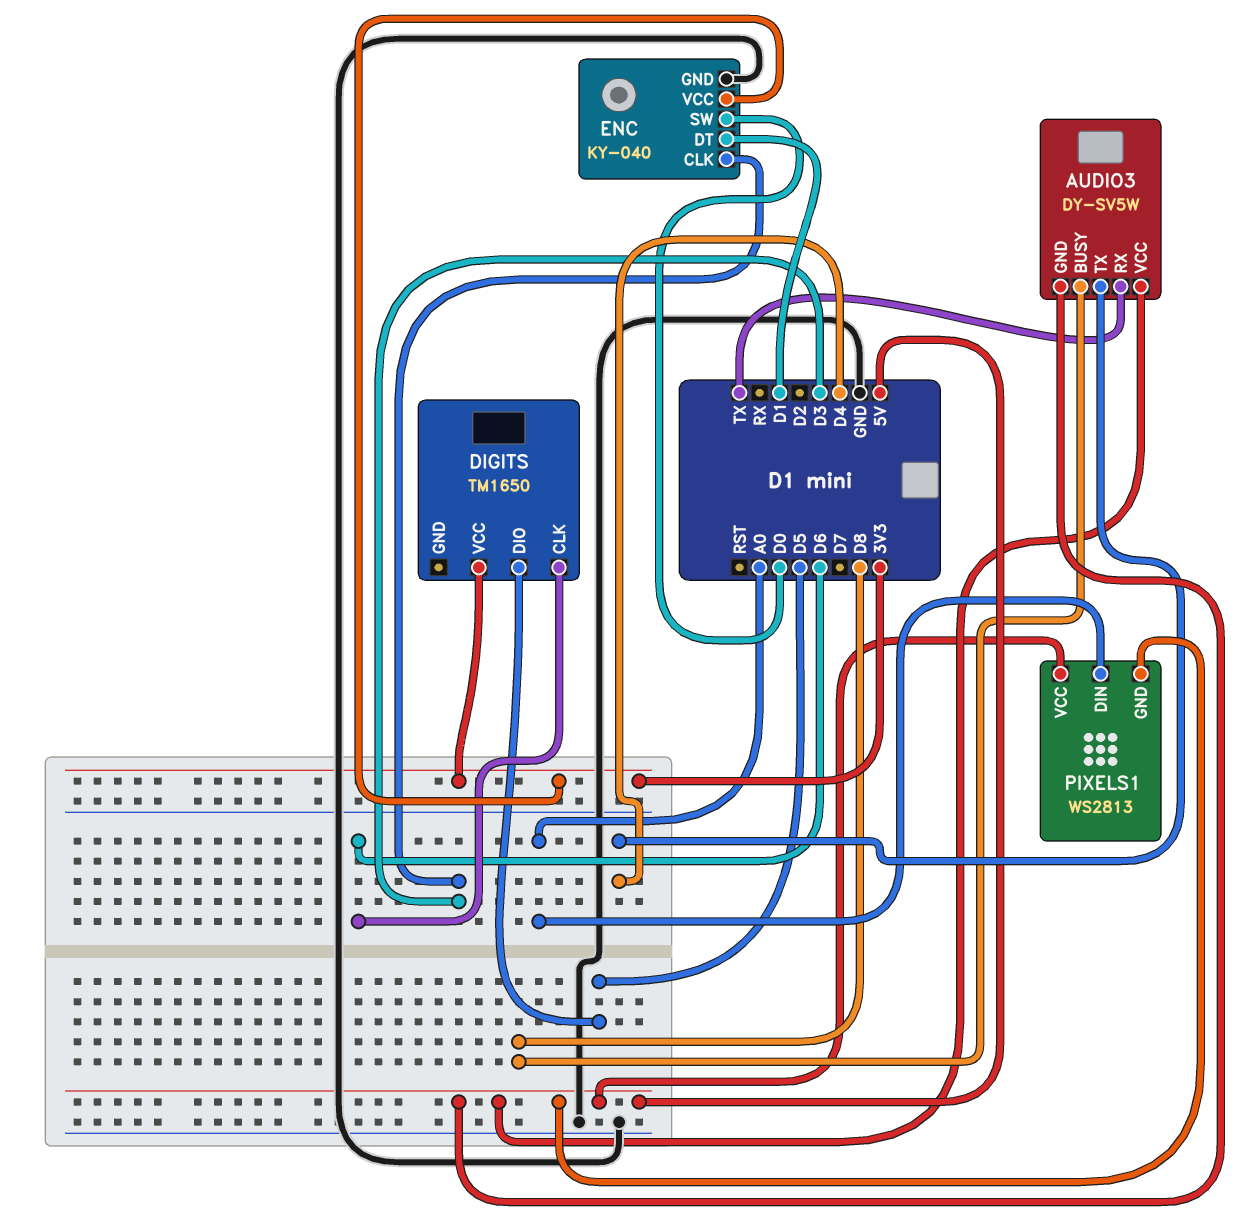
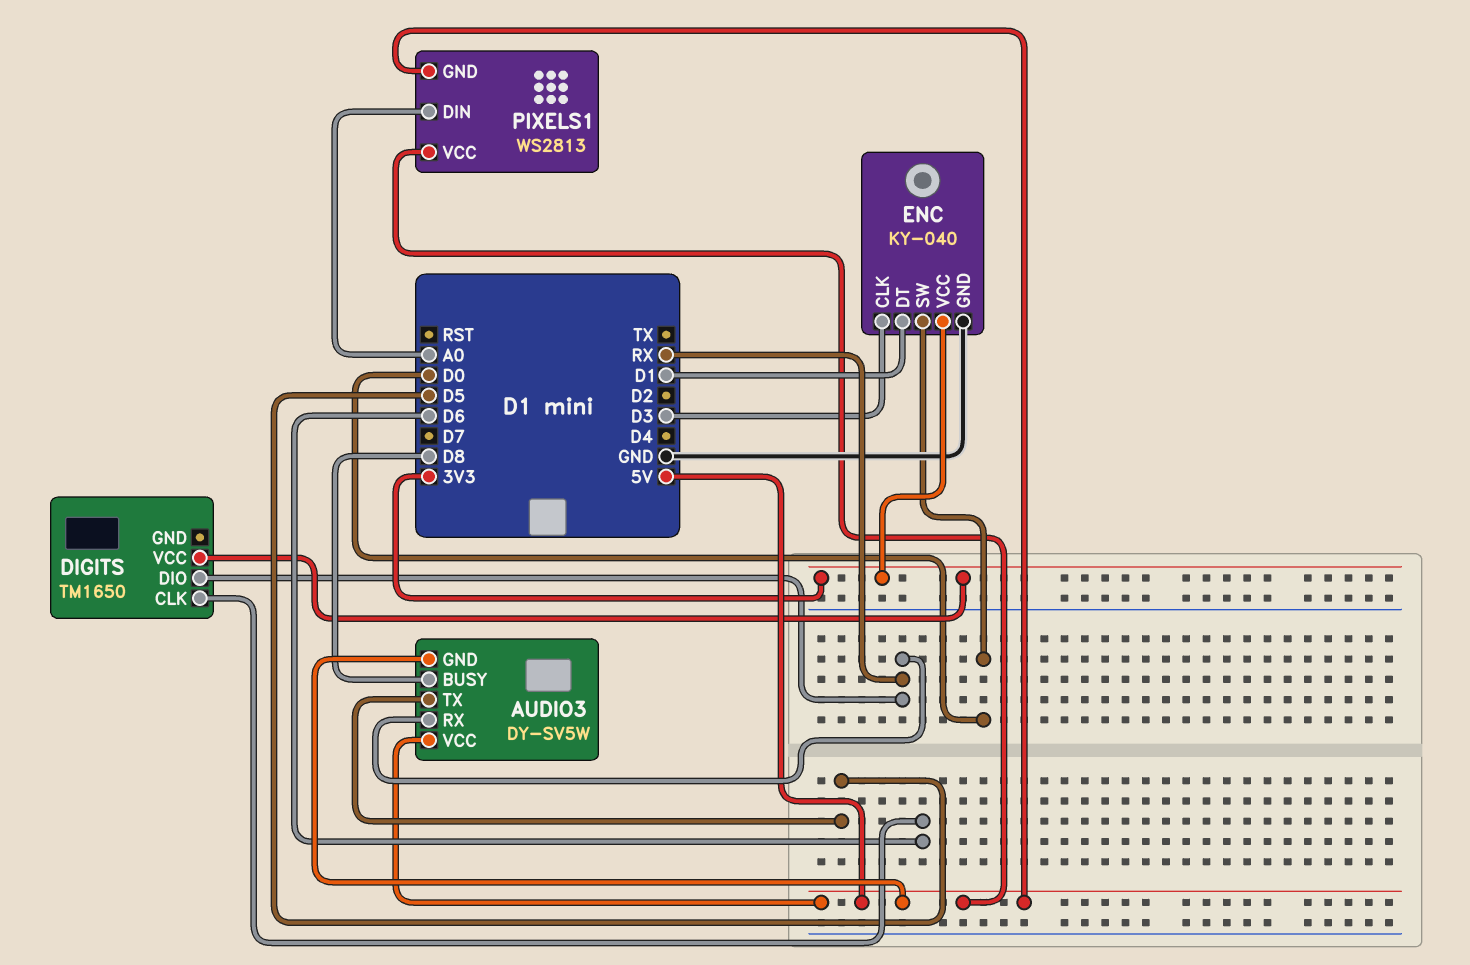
AUDIO3 pin RX: TX -> RX
AUDIO3 pin TX: D4 -> D5
DIGITS pin DIO: D5 -> RX

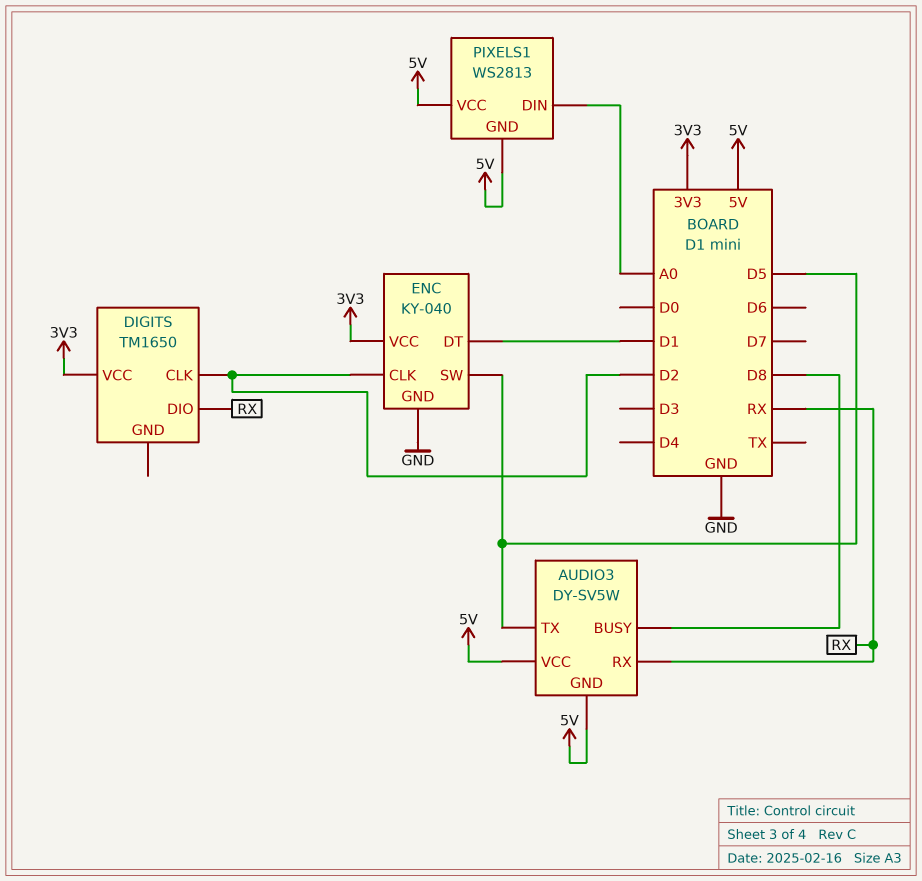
DIGITS pin CLK: D6 -> D2
ENC pin CLK: D3 -> D2
ENC pin SW: D0 -> D5

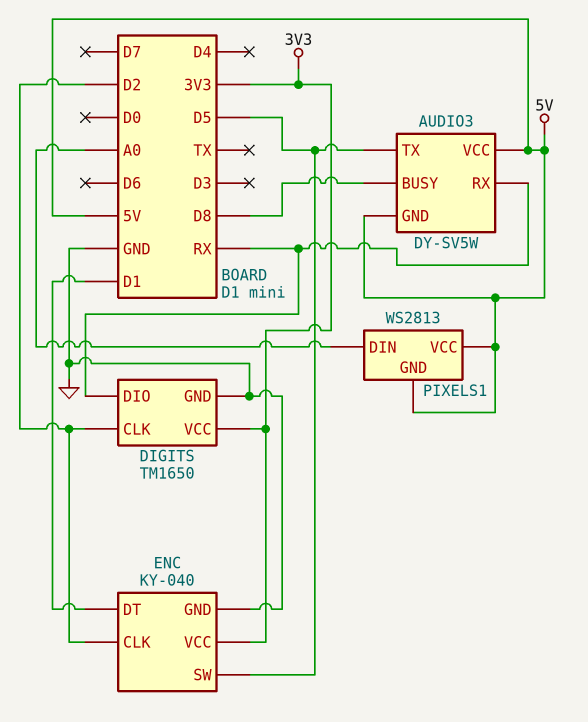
DIGITS pin GND: none -> GND

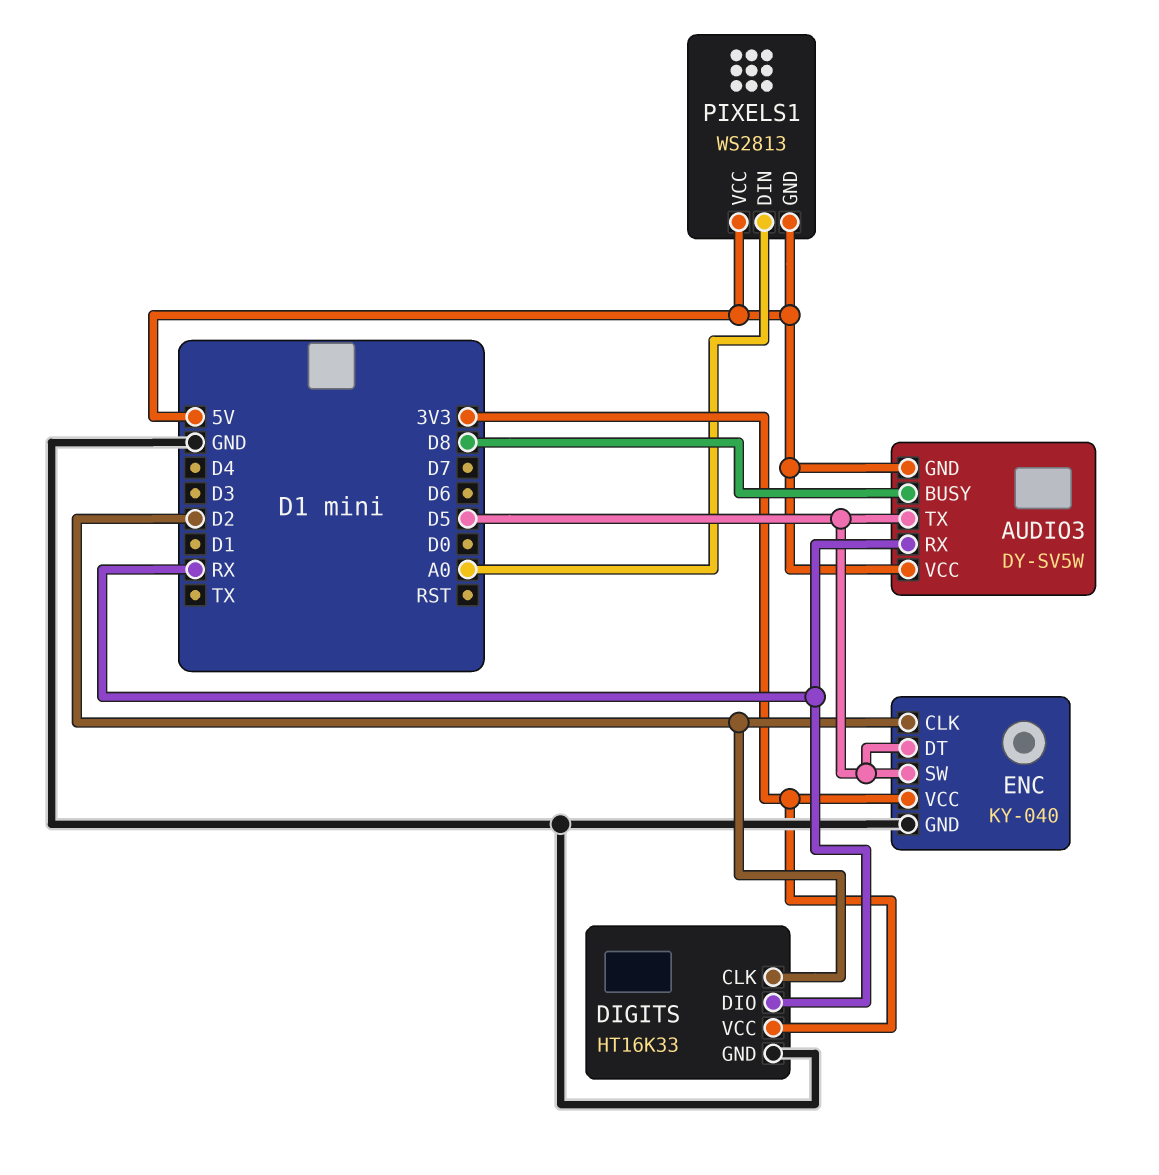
DIGITS: TM1650 -> HT16K33
ENC pin DT: D1 -> D5

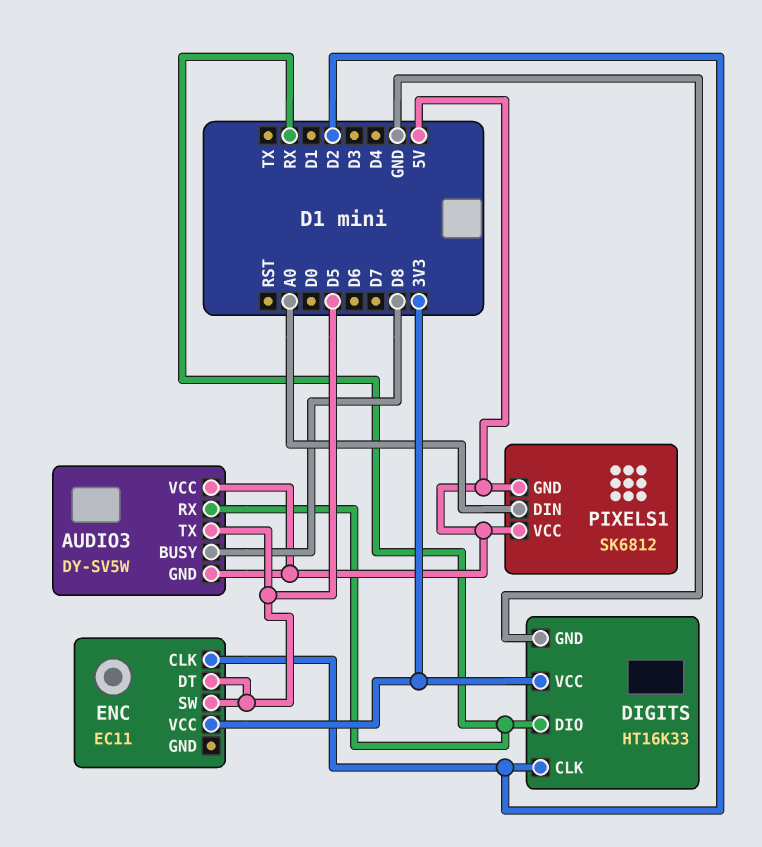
ENC: KY-040 -> EC11
ENC pin GND: GND -> none
PIXELS1: WS2813 -> SK6812

